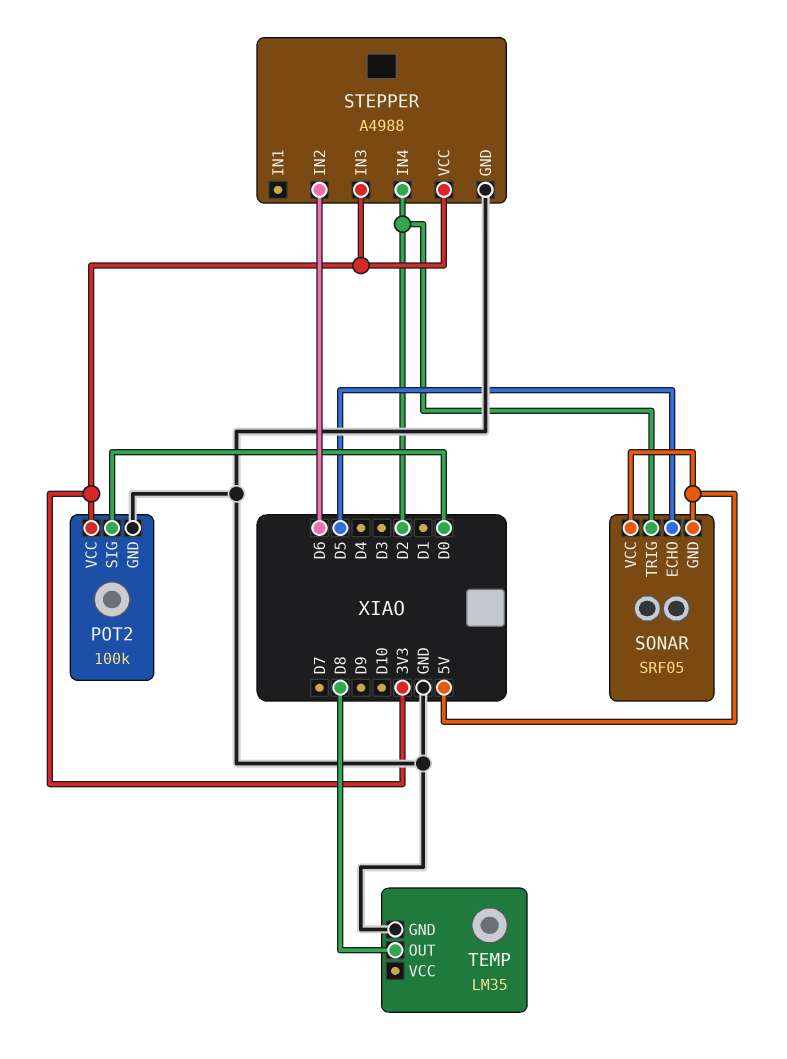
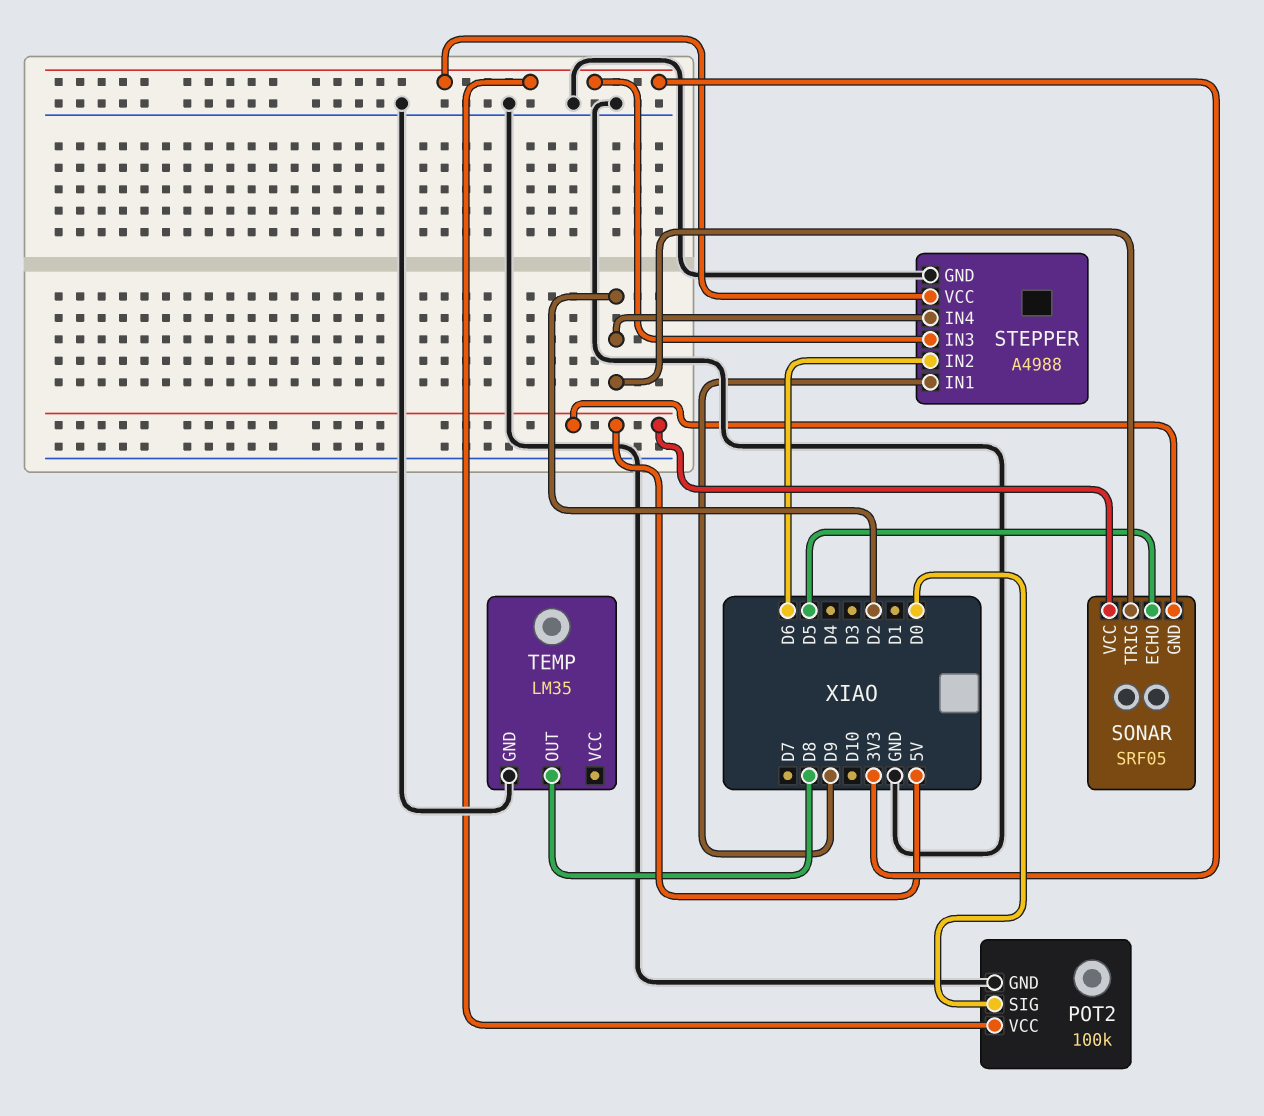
STEPPER pin IN1: none -> D9

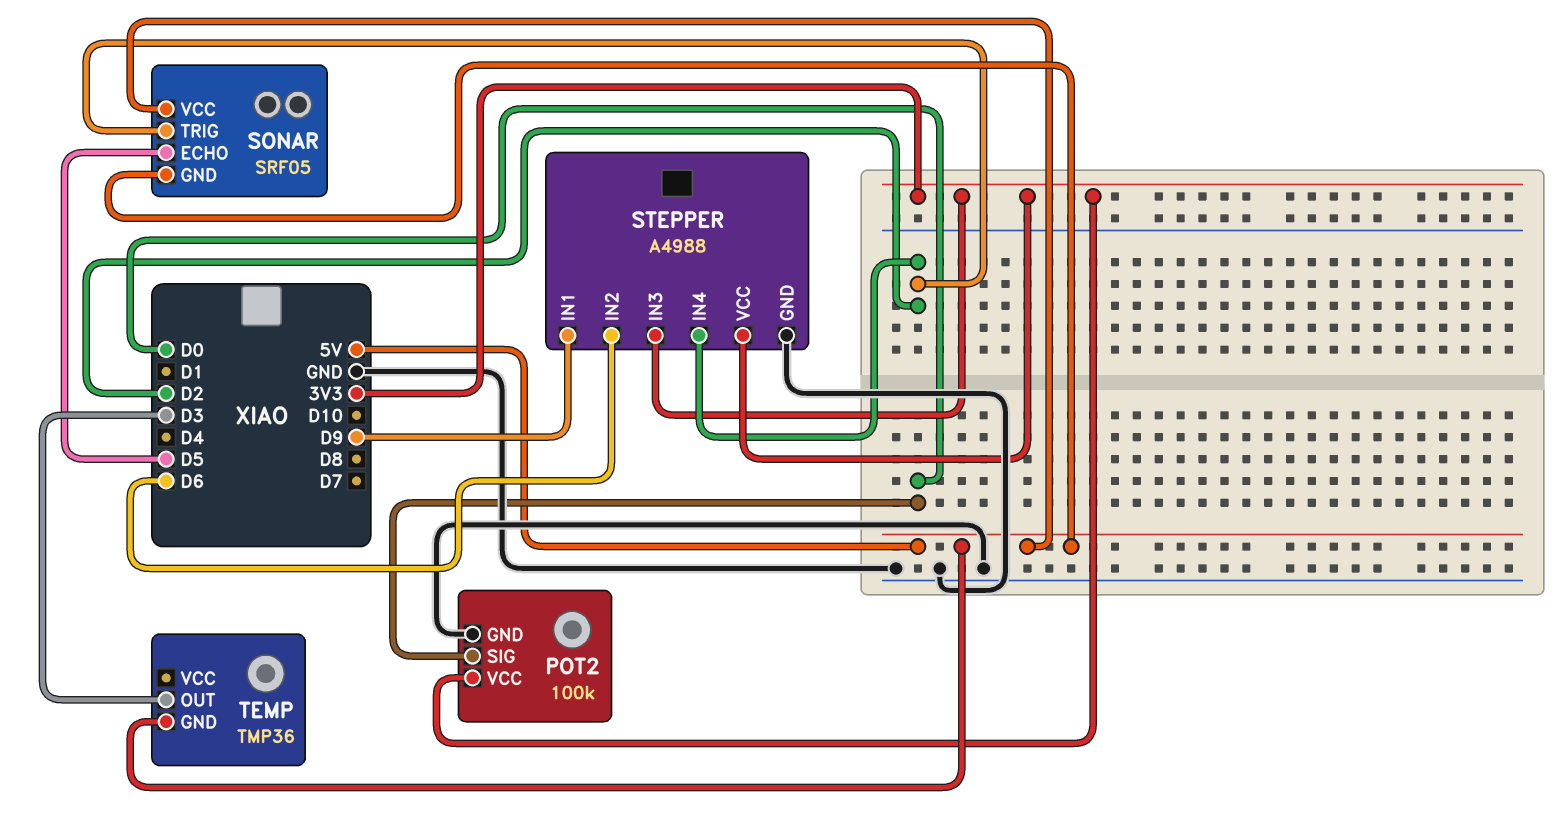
TEMP: LM35 -> TMP36
TEMP pin GND: GND -> 5V
TEMP pin OUT: D8 -> D3

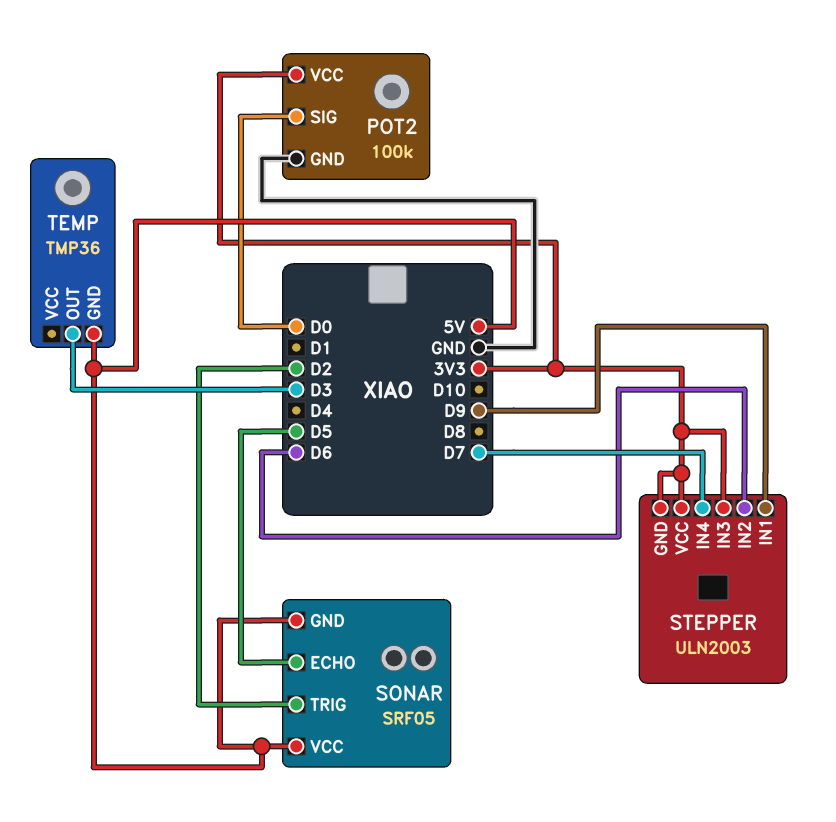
STEPPER: A4988 -> ULN2003
STEPPER pin GND: GND -> 3V3
STEPPER pin IN4: D2 -> D7

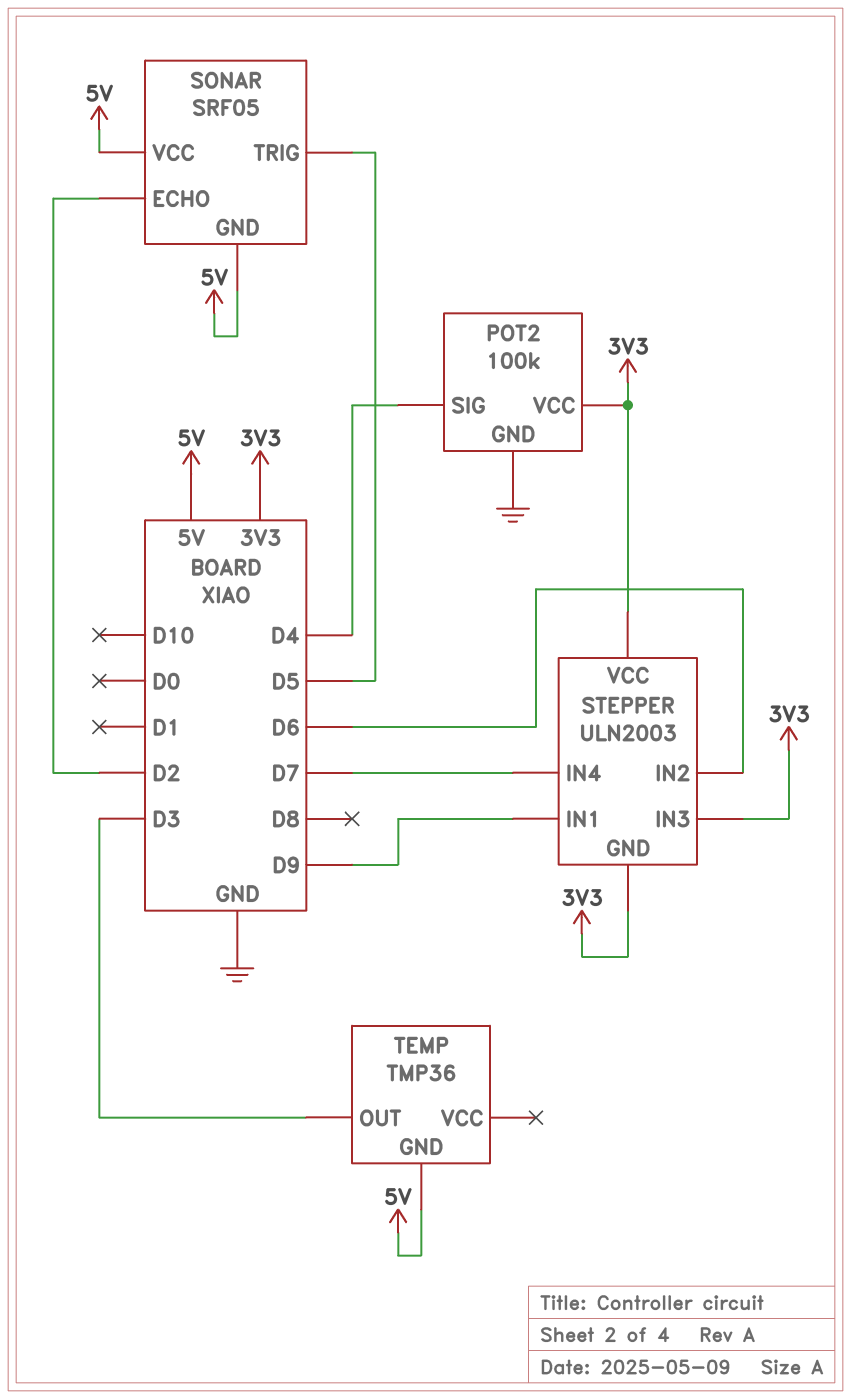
POT2 pin SIG: D0 -> D4
SONAR pin ECHO: D5 -> D2
SONAR pin TRIG: D2 -> D5

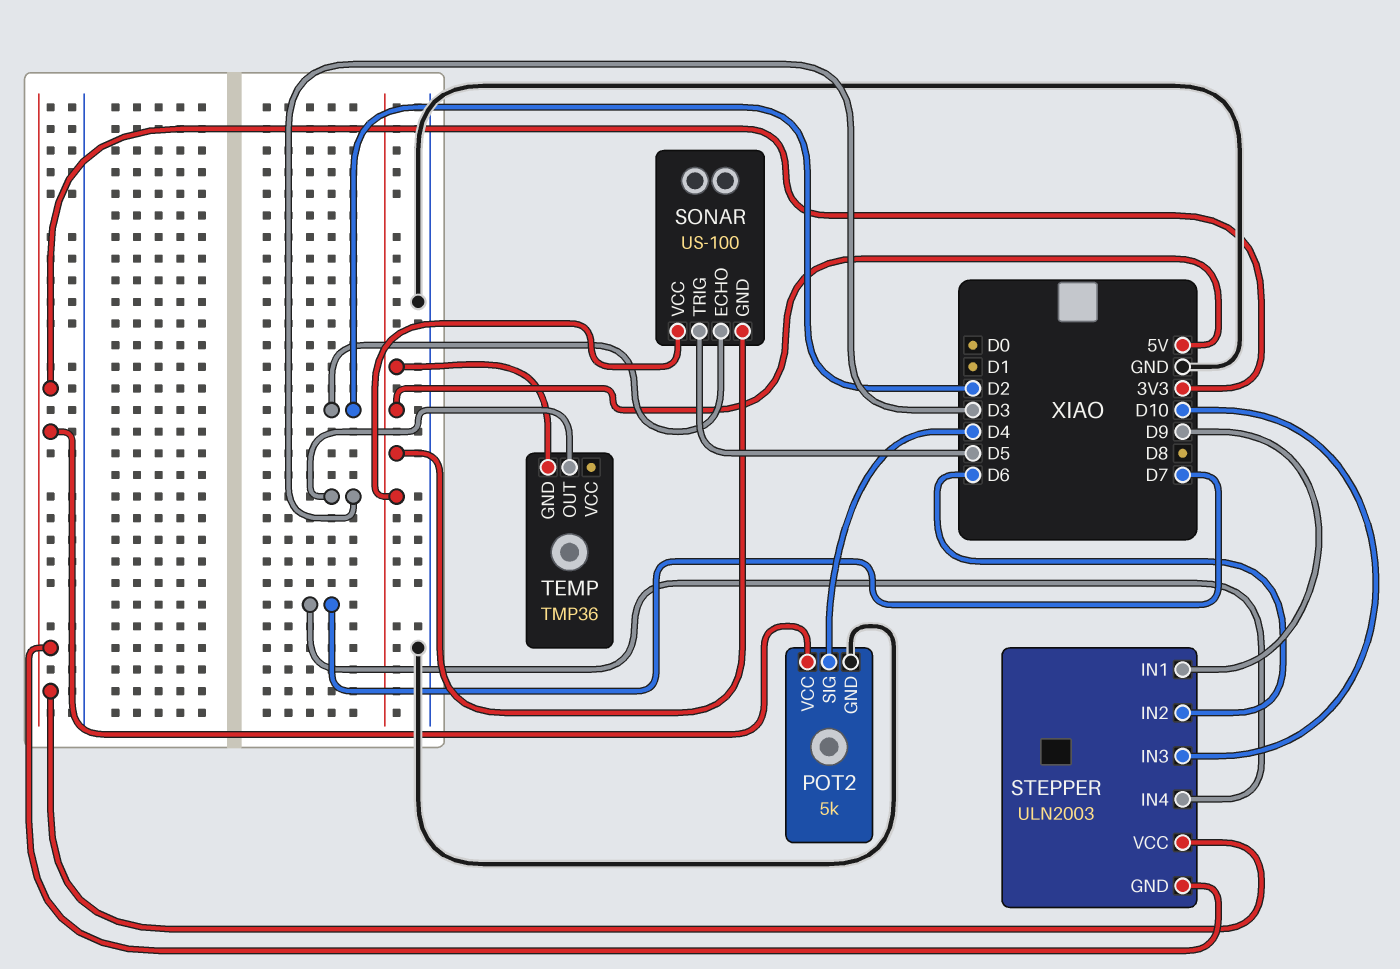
POT2: 100k -> 5k
SONAR: SRF05 -> US-100
STEPPER pin IN3: 3V3 -> D10

